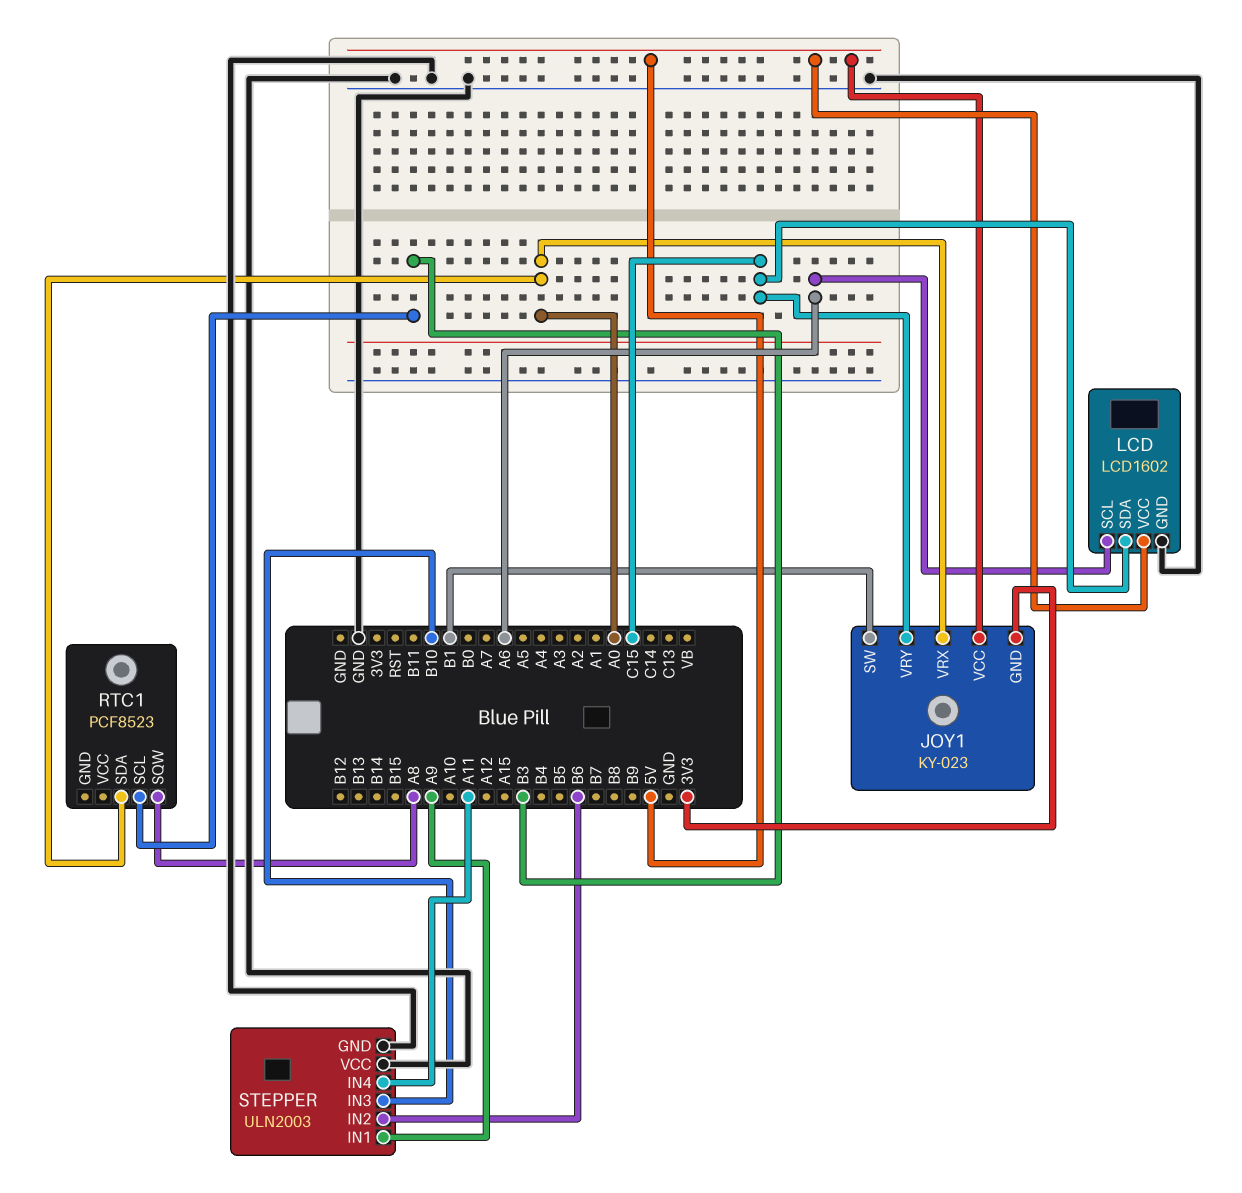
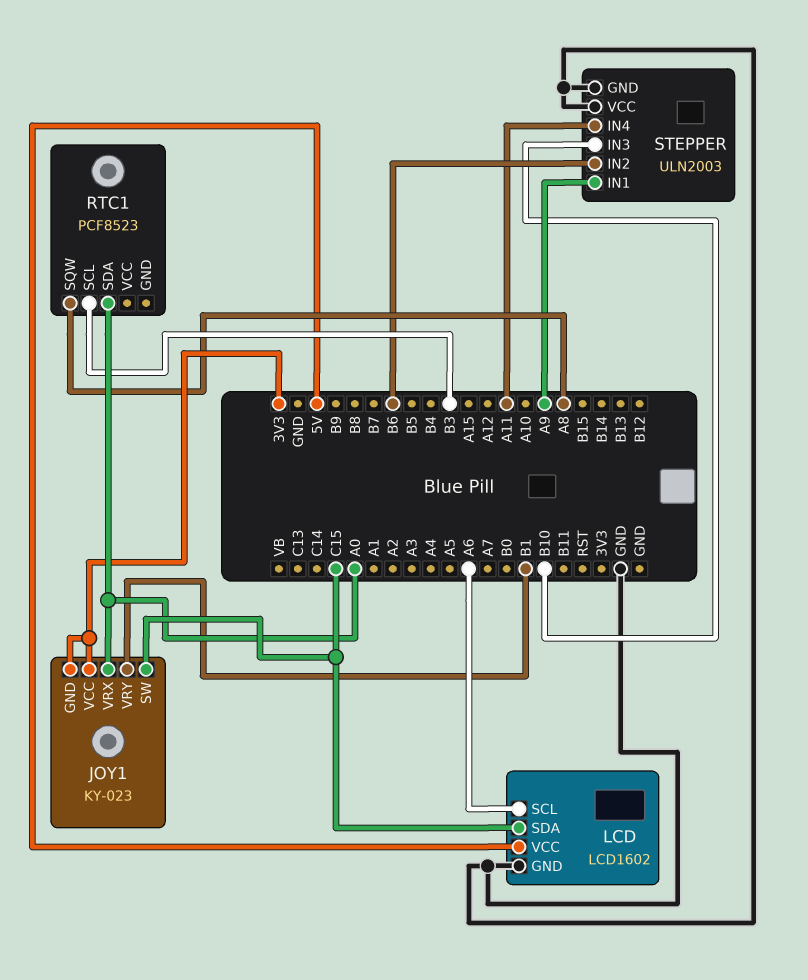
JOY1 pin SW: B1 -> C15
JOY1 pin VCC: 5V -> 3V3
JOY1 pin VRY: C15 -> B1

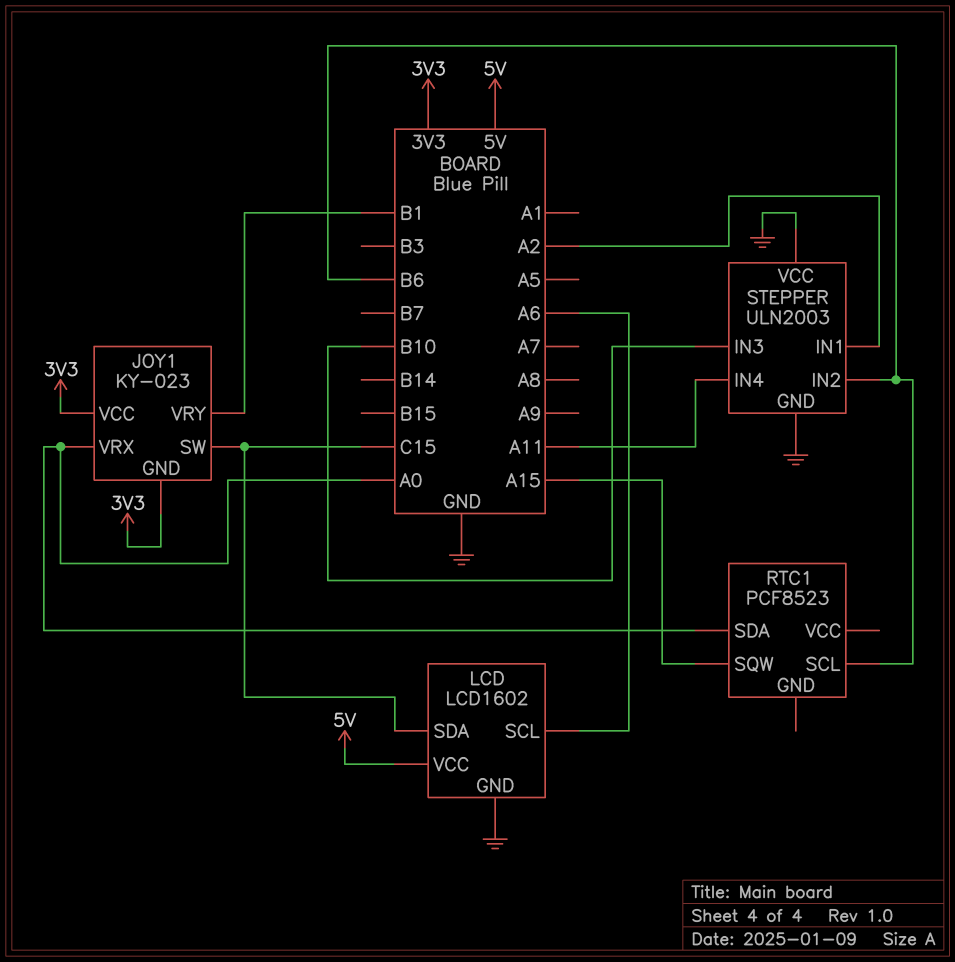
RTC1 pin SCL: B3 -> B6
RTC1 pin SQW: A8 -> A15
STEPPER pin IN1: A9 -> A2

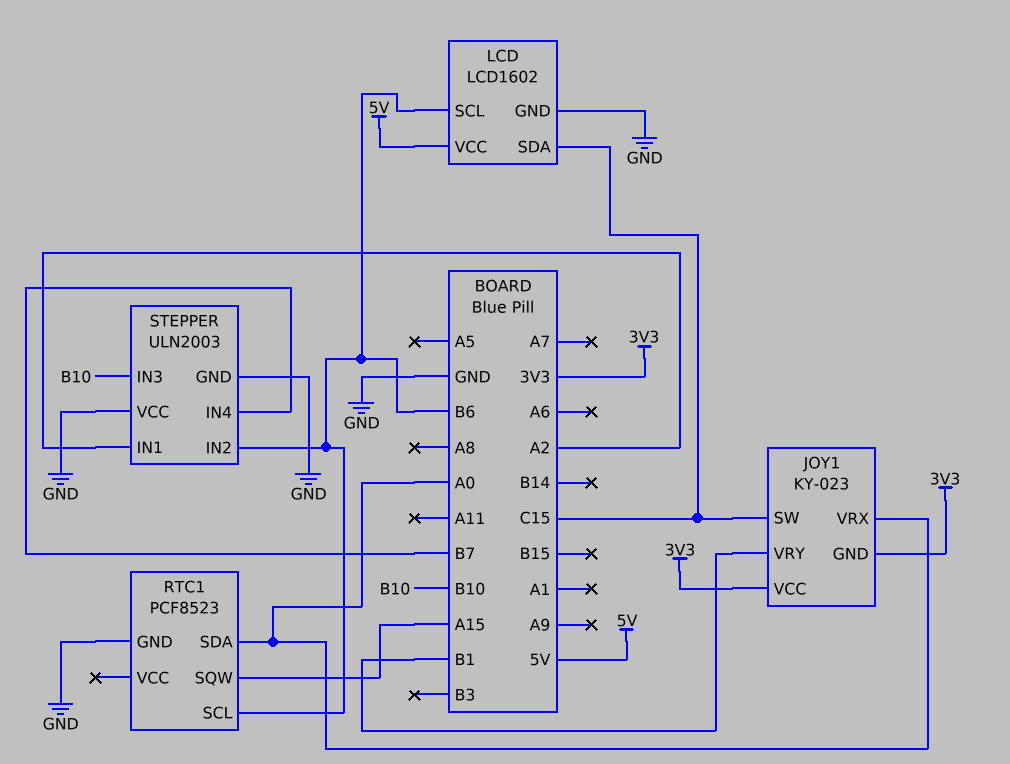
LCD pin SCL: A6 -> B6
RTC1 pin GND: none -> GND
STEPPER pin IN4: A11 -> B7

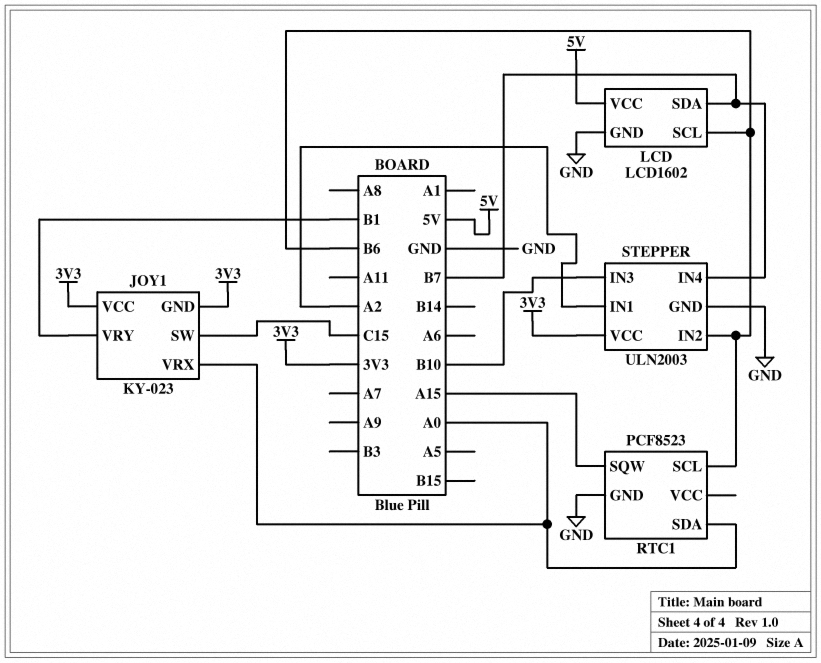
LCD pin SDA: C15 -> B7
STEPPER pin VCC: GND -> 3V3

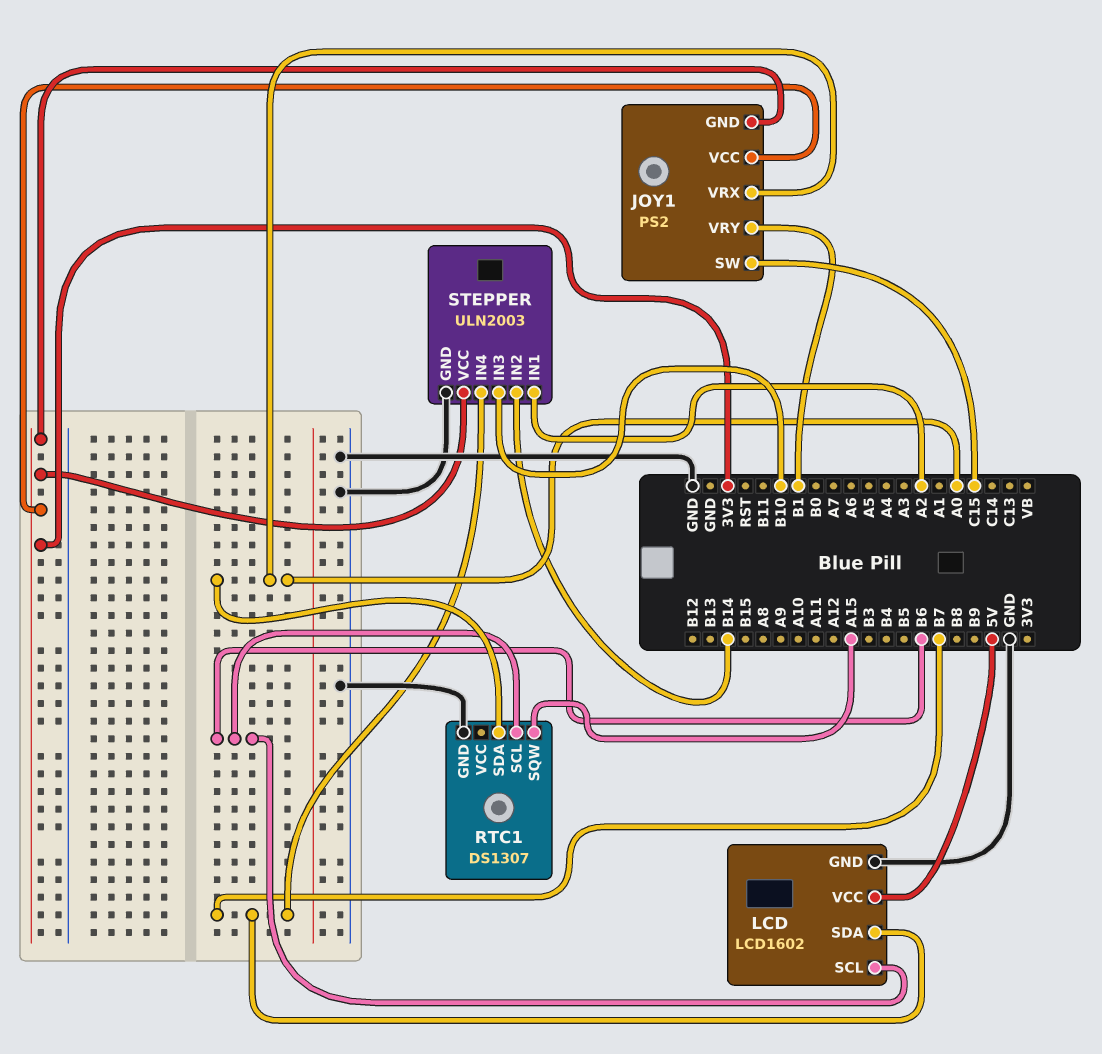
JOY1: KY-023 -> PS2
RTC1: PCF8523 -> DS1307
STEPPER pin IN2: B6 -> B14

